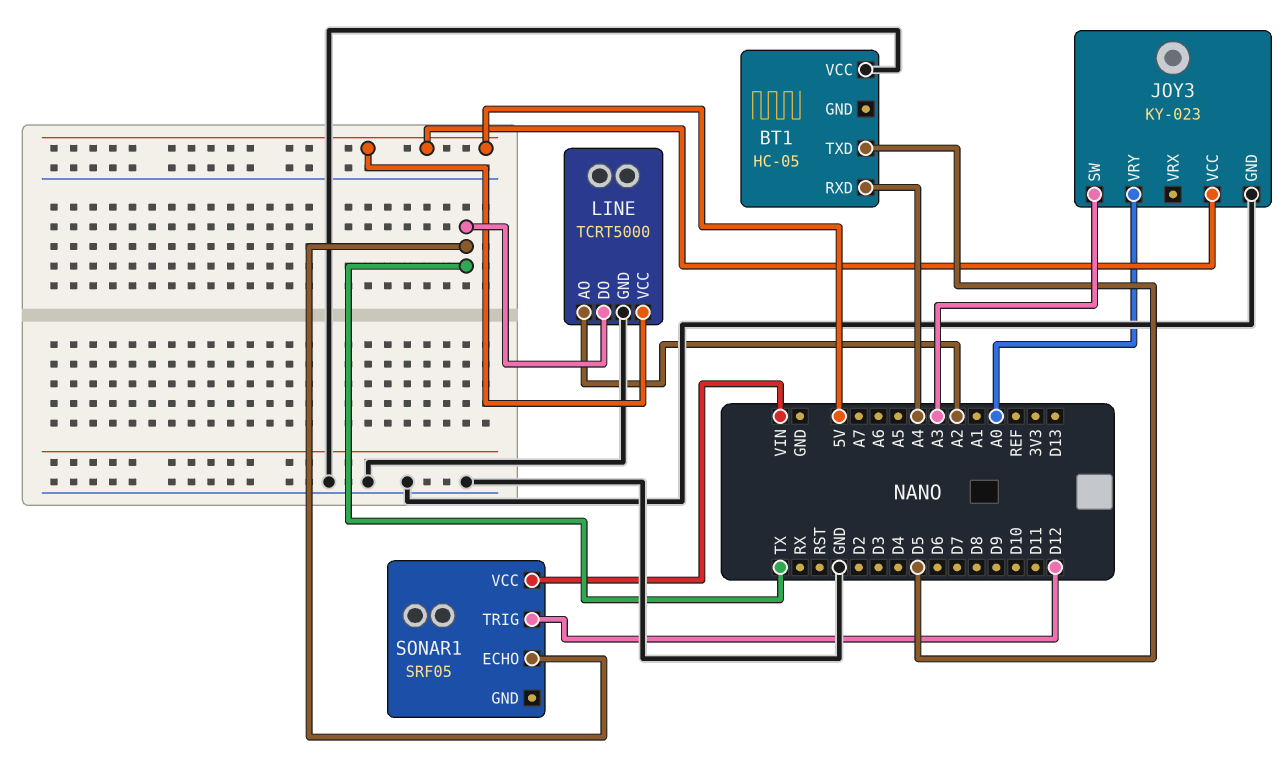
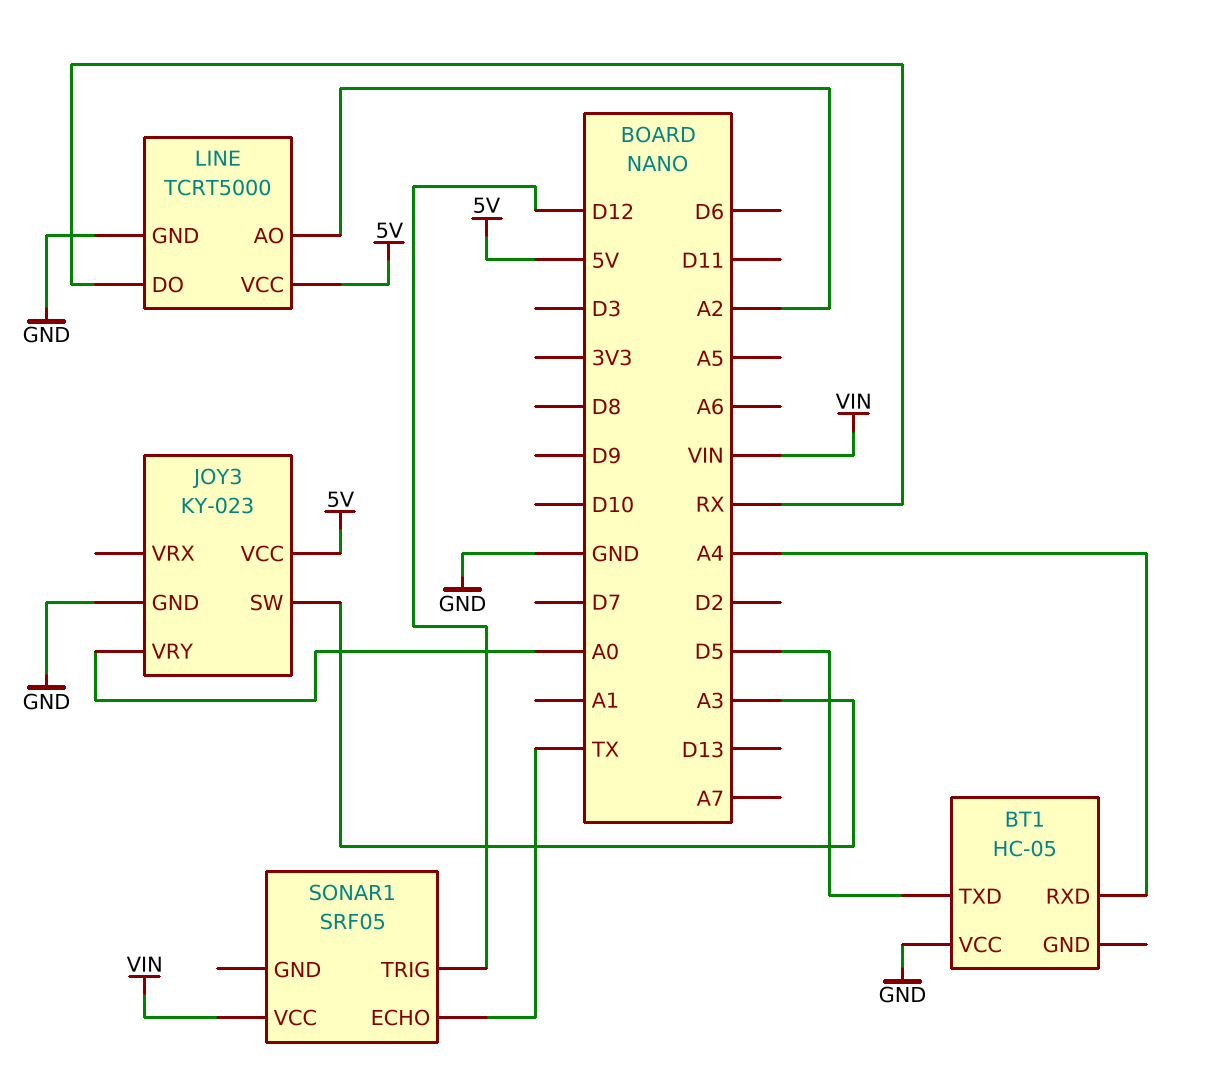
LINE pin DO: TX -> RX

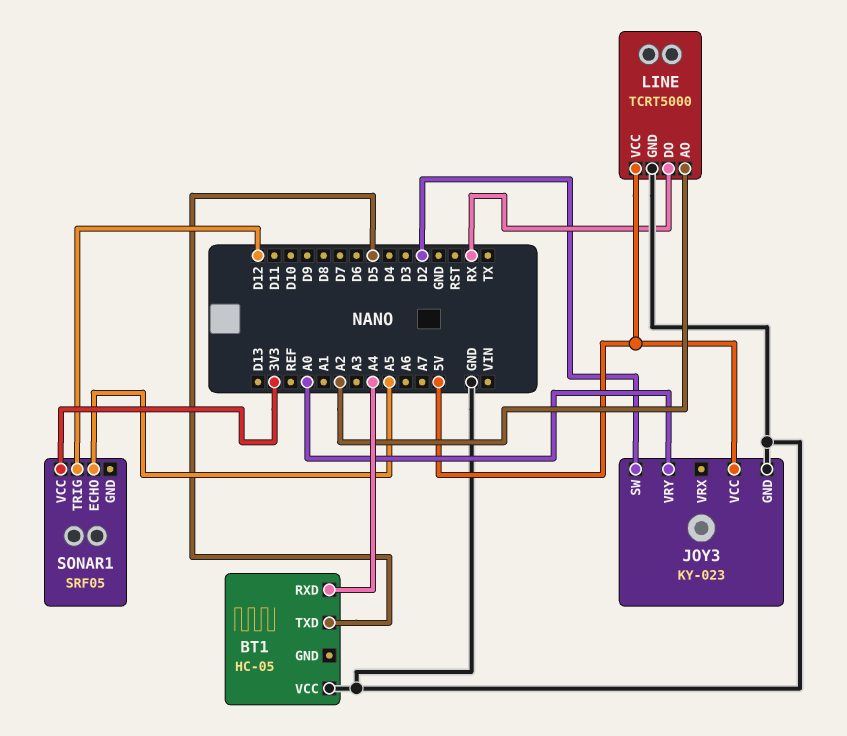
JOY3 pin SW: A3 -> D2
SONAR1 pin ECHO: TX -> A5
SONAR1 pin VCC: VIN -> 3V3

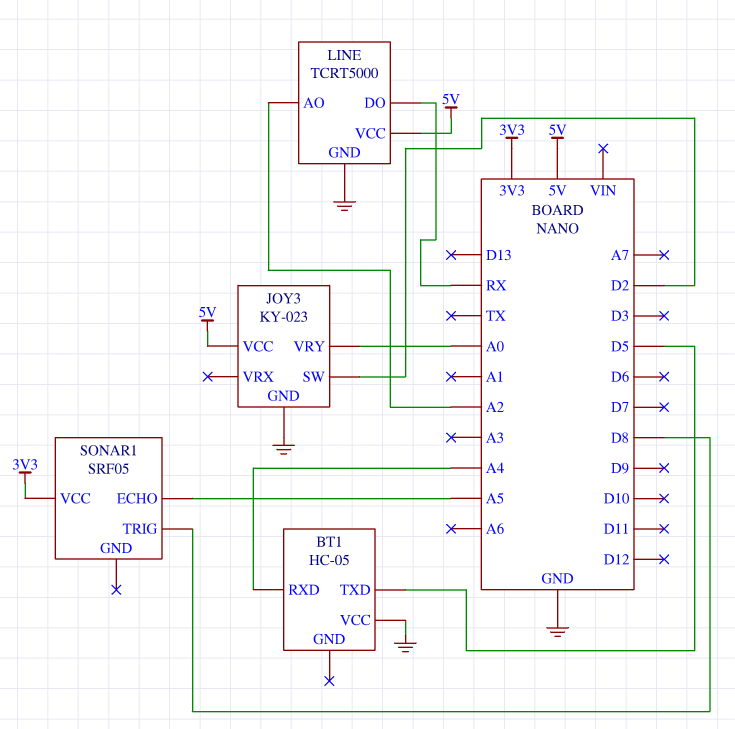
SONAR1 pin TRIG: D12 -> D8

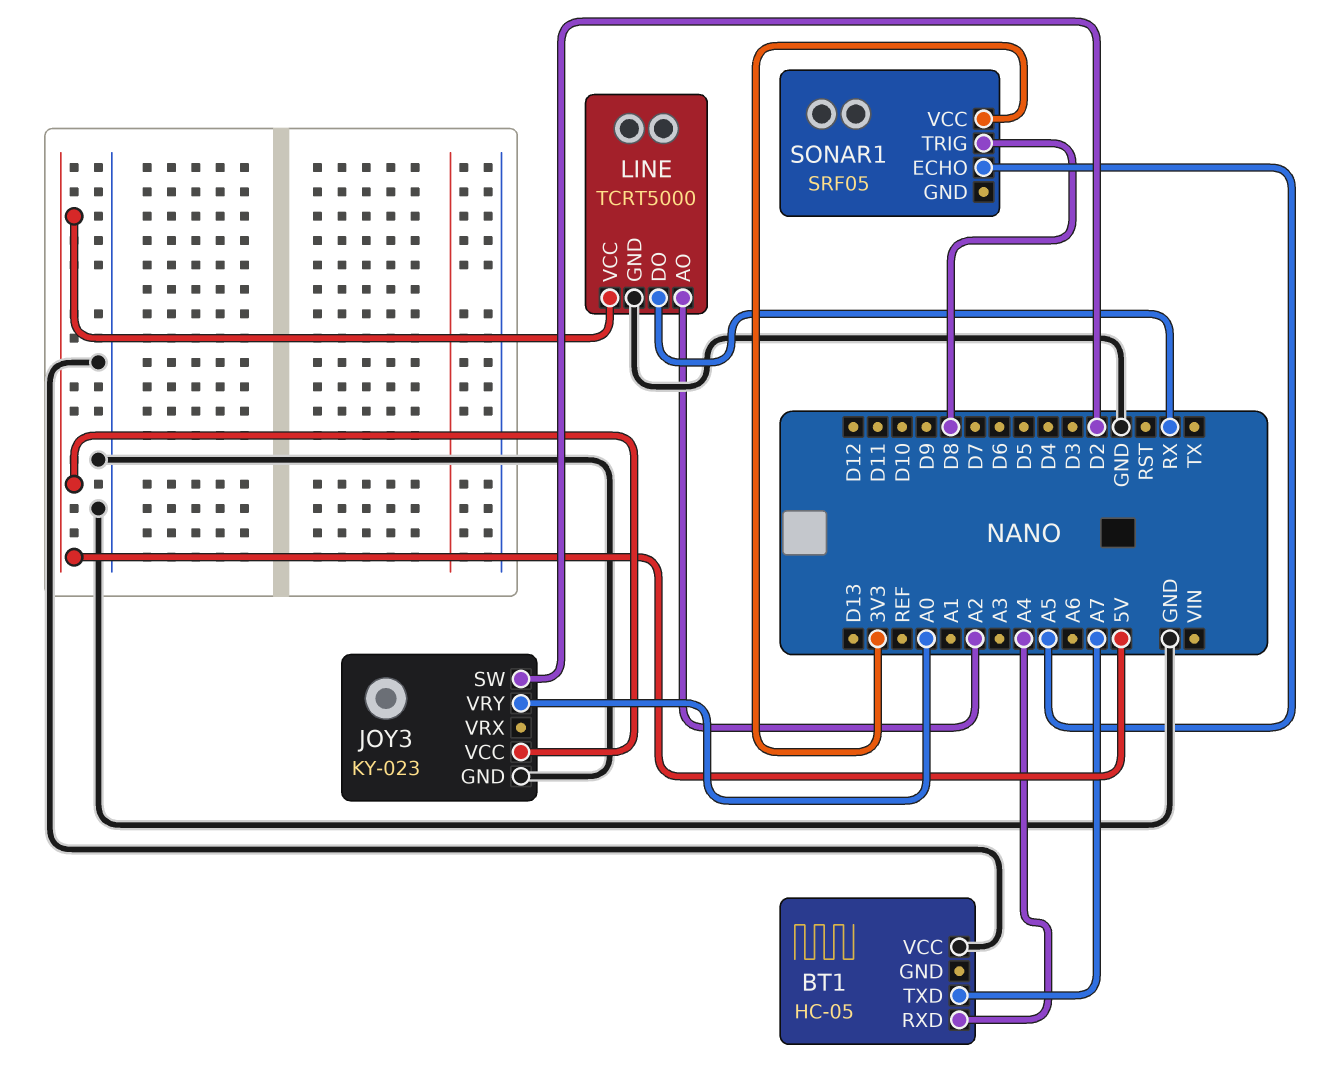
BT1 pin TXD: D5 -> A7

